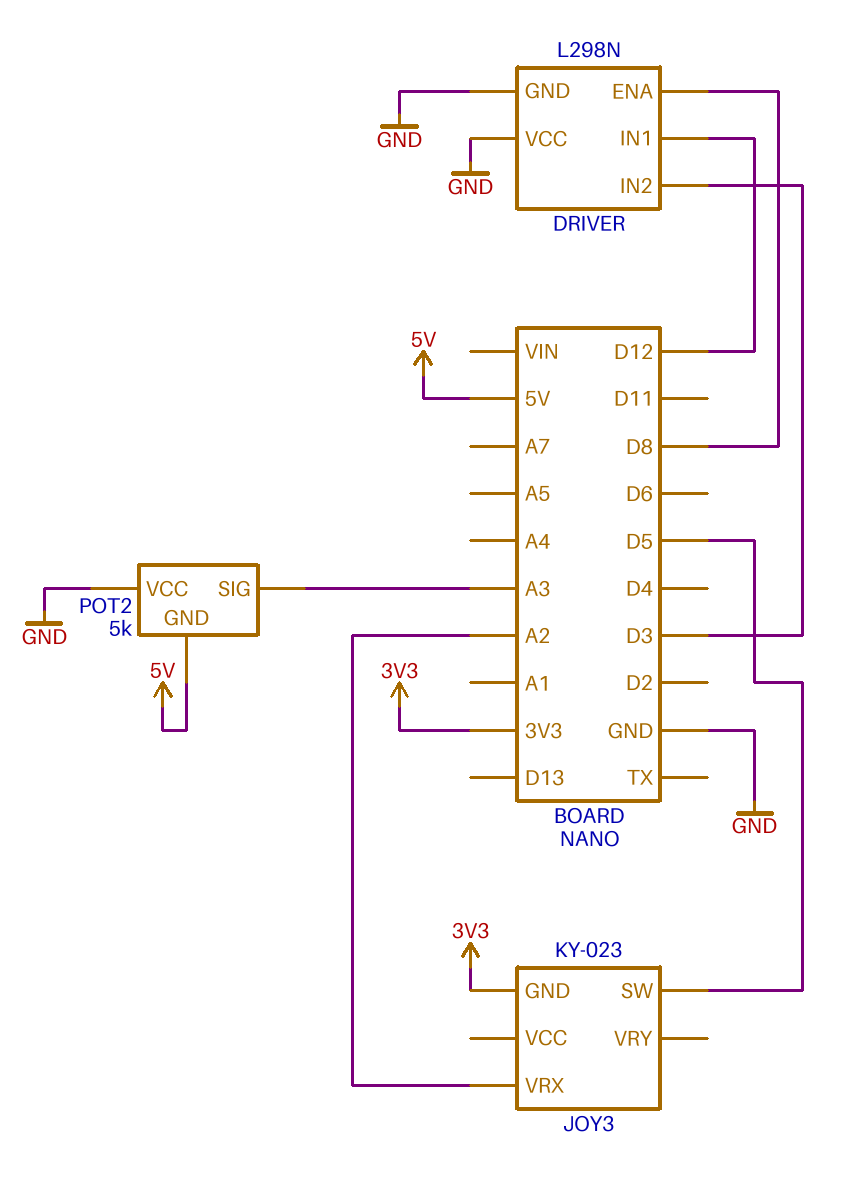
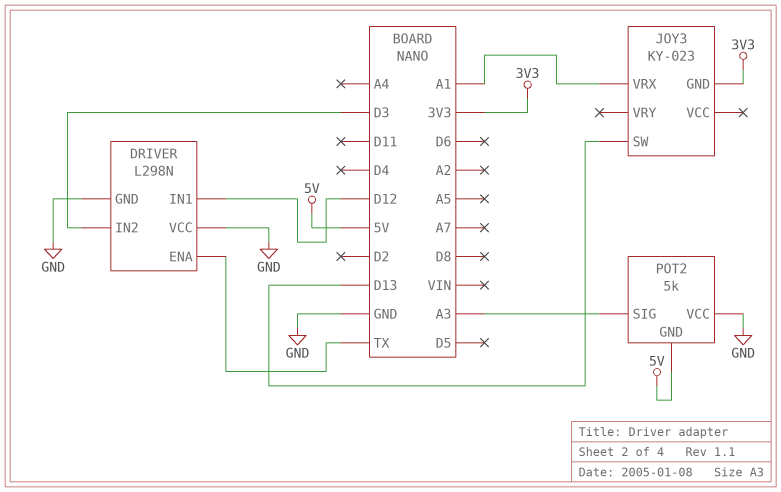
DRIVER pin ENA: D8 -> TX
JOY3 pin SW: D5 -> D13
JOY3 pin VRX: A2 -> A1

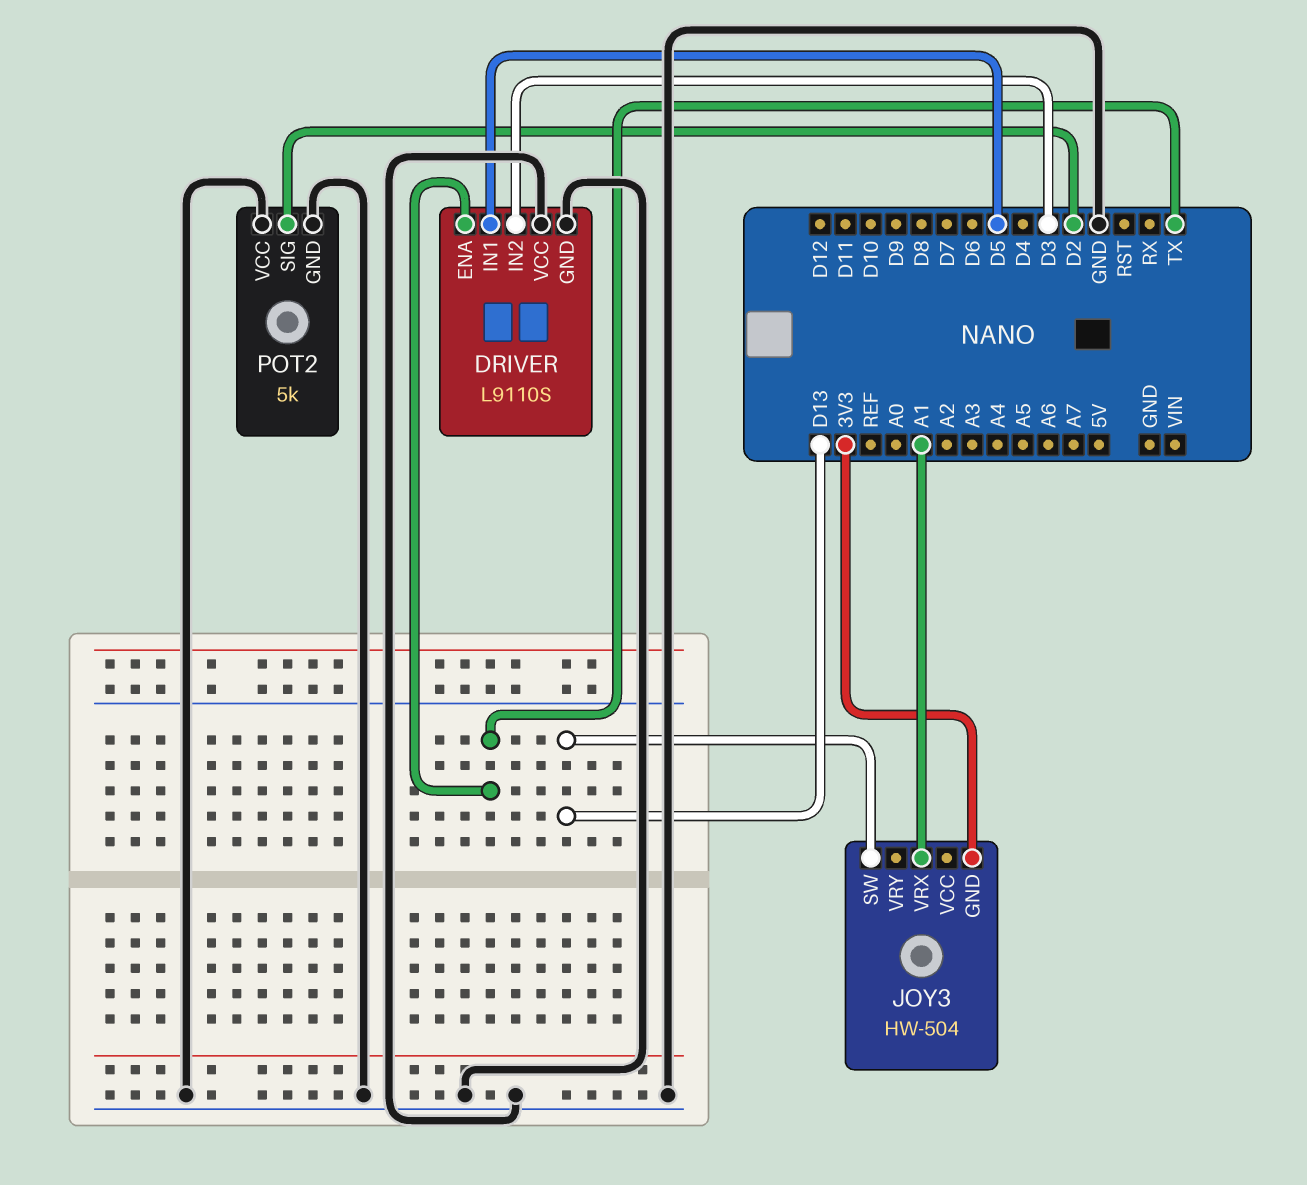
DRIVER: L298N -> L9110S
DRIVER pin IN1: D12 -> D5
JOY3: KY-023 -> HW-504
POT2 pin GND: 5V -> GND
POT2 pin SIG: A3 -> D2

